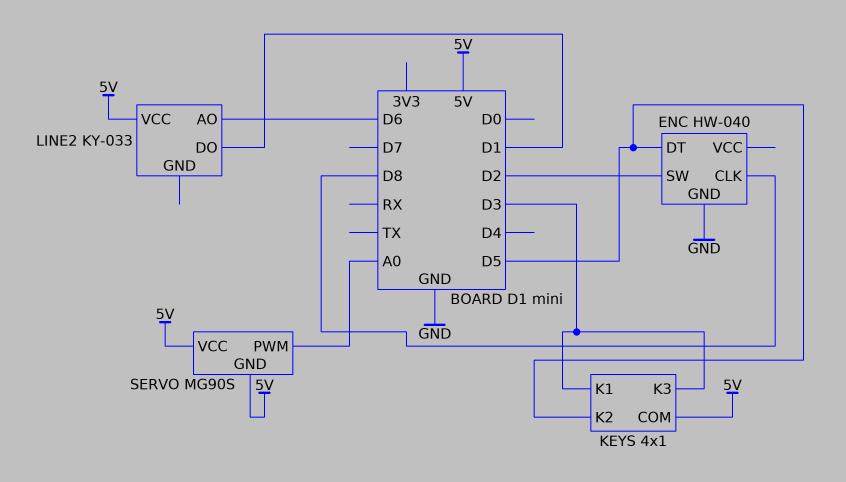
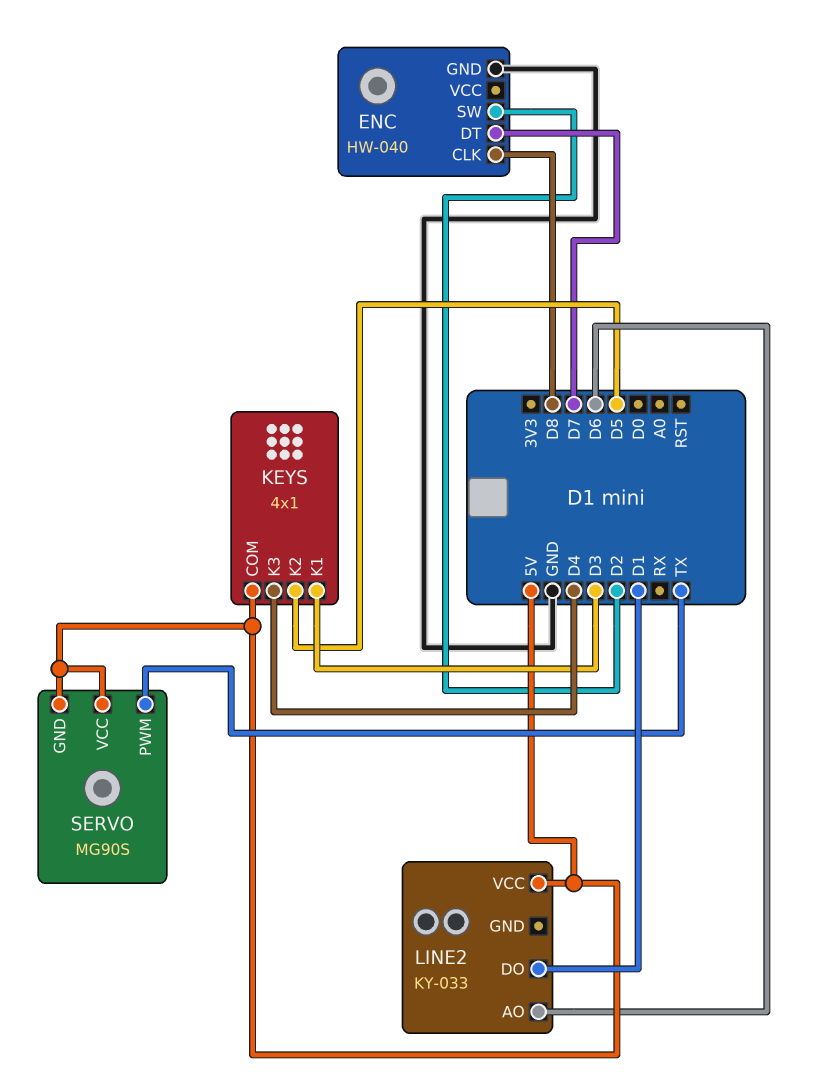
ENC pin DT: D5 -> D7
KEYS pin K3: D3 -> D4
SERVO pin PWM: A0 -> TX

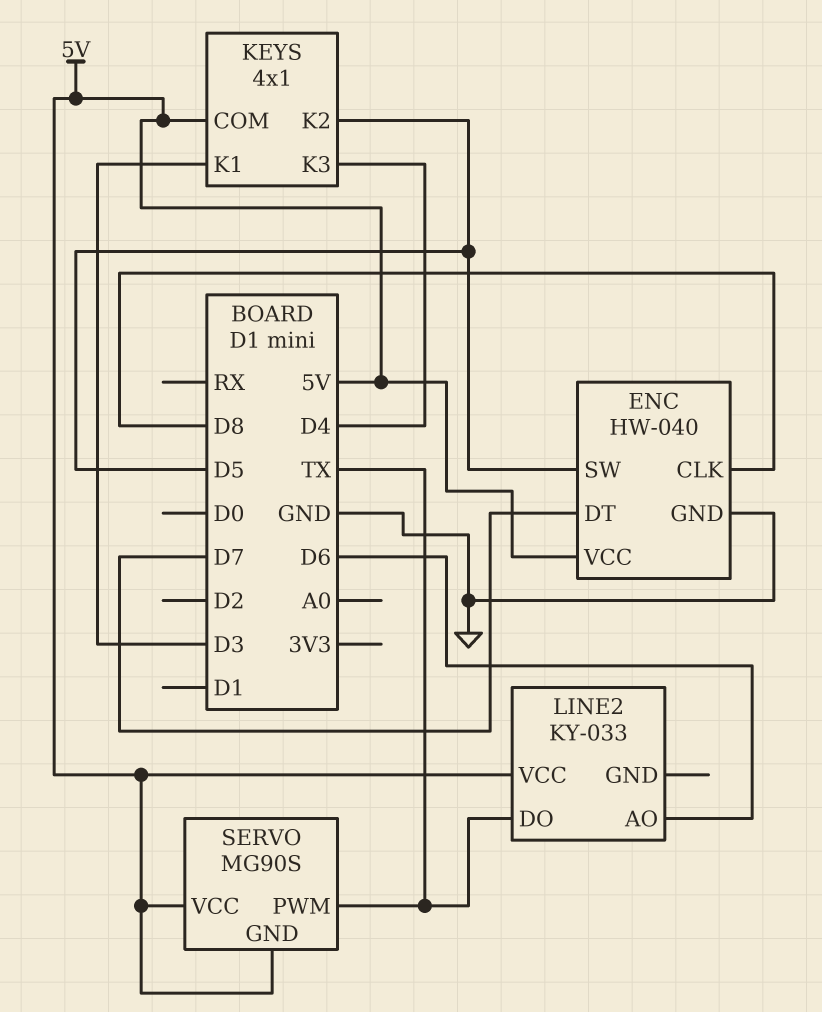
ENC pin SW: D2 -> D5
ENC pin VCC: none -> 5V
LINE2 pin DO: D1 -> TX

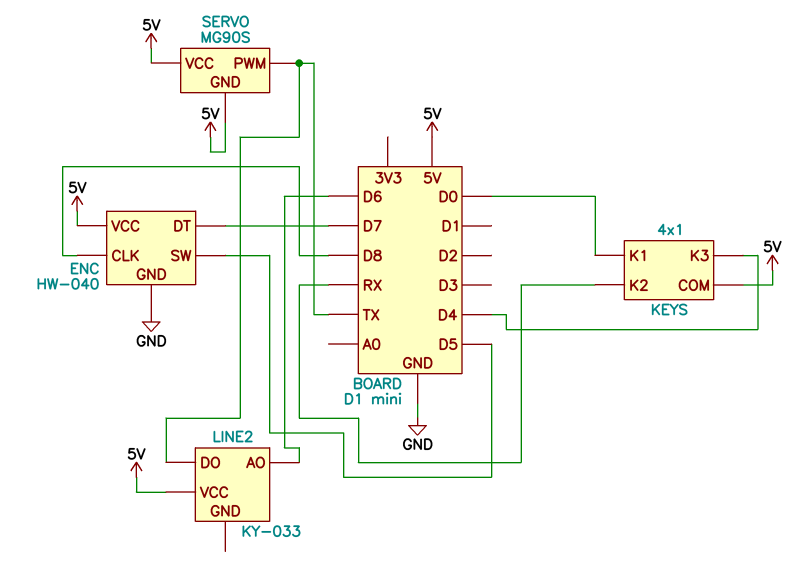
KEYS pin K1: D3 -> D0
KEYS pin K2: D5 -> RX

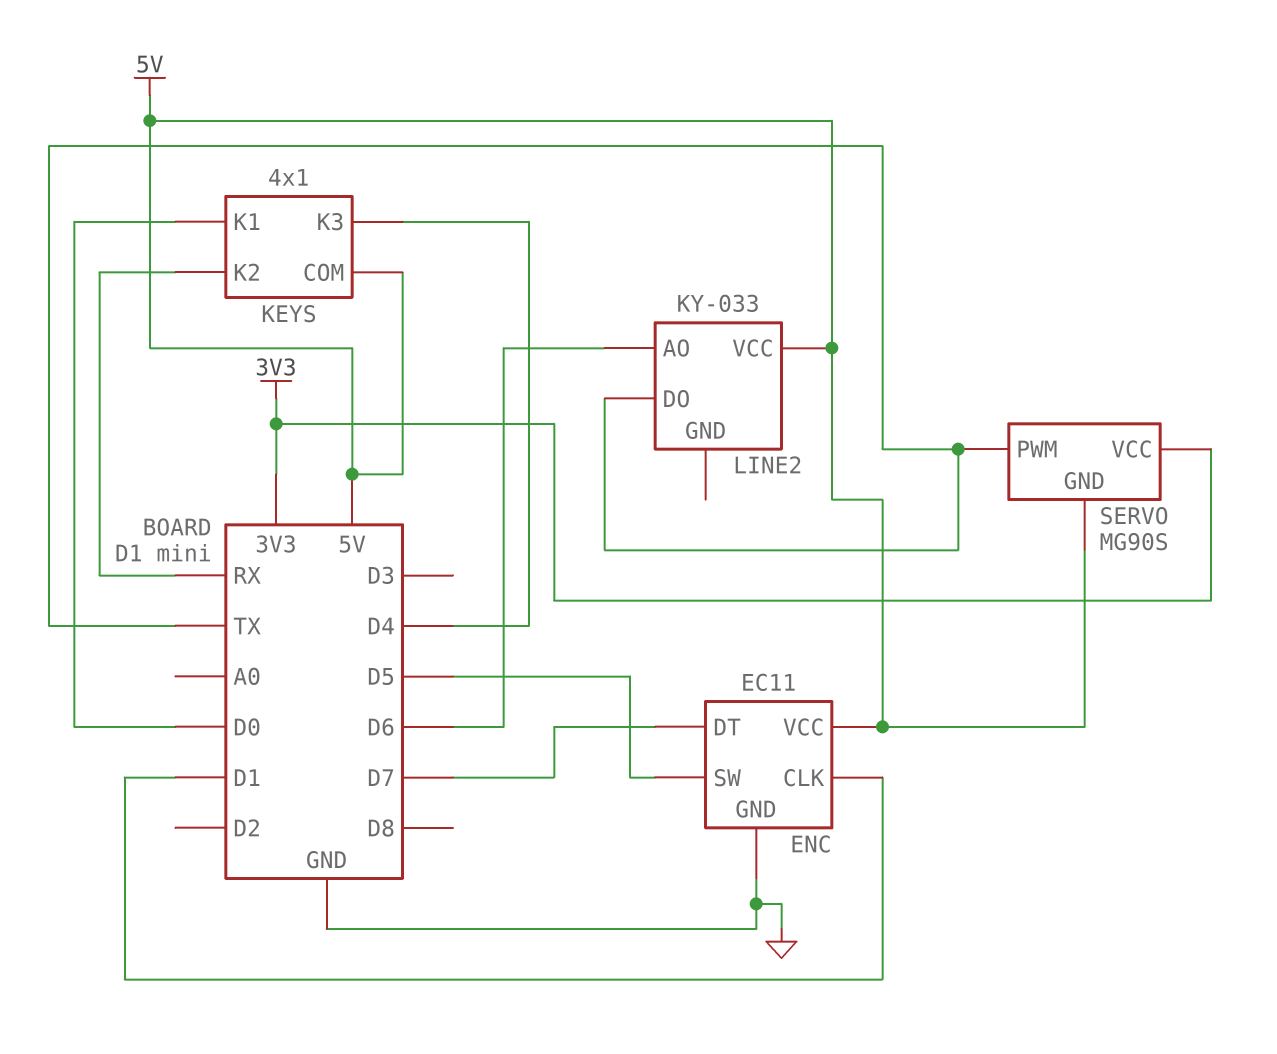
ENC: HW-040 -> EC11
ENC pin CLK: D8 -> D1
SERVO pin VCC: 5V -> 3V3

